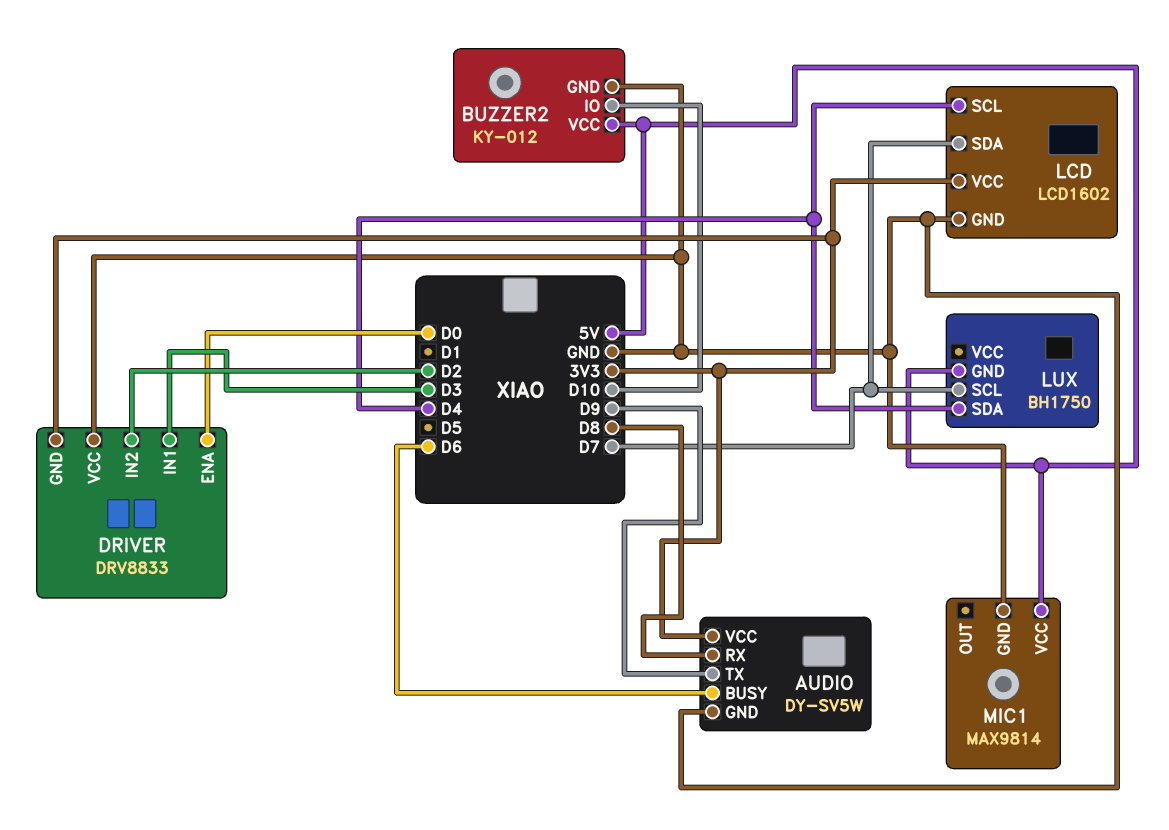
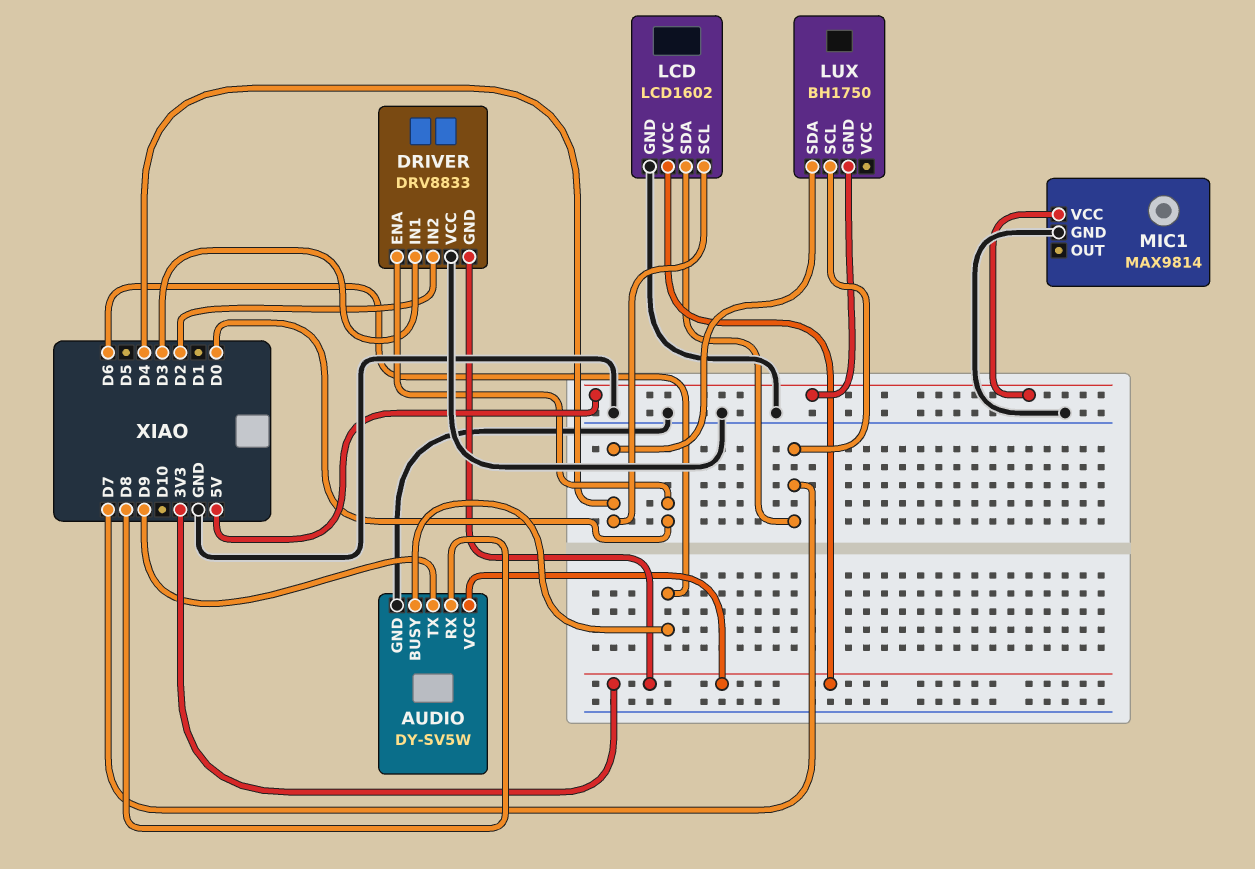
BUZZER2: KY-012 -> none
BUZZER2 pin GND: GND -> none
BUZZER2 pin IO: D10 -> none
BUZZER2 pin VCC: 5V -> none

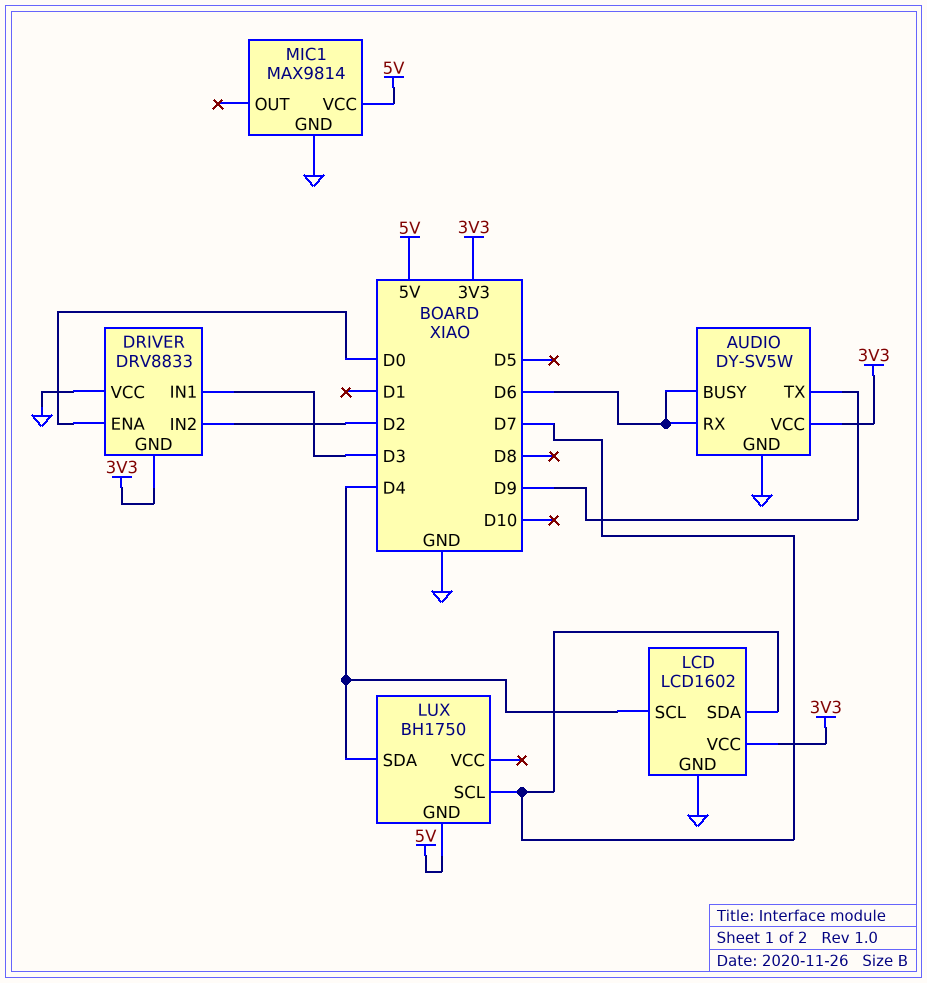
AUDIO pin RX: D8 -> D6

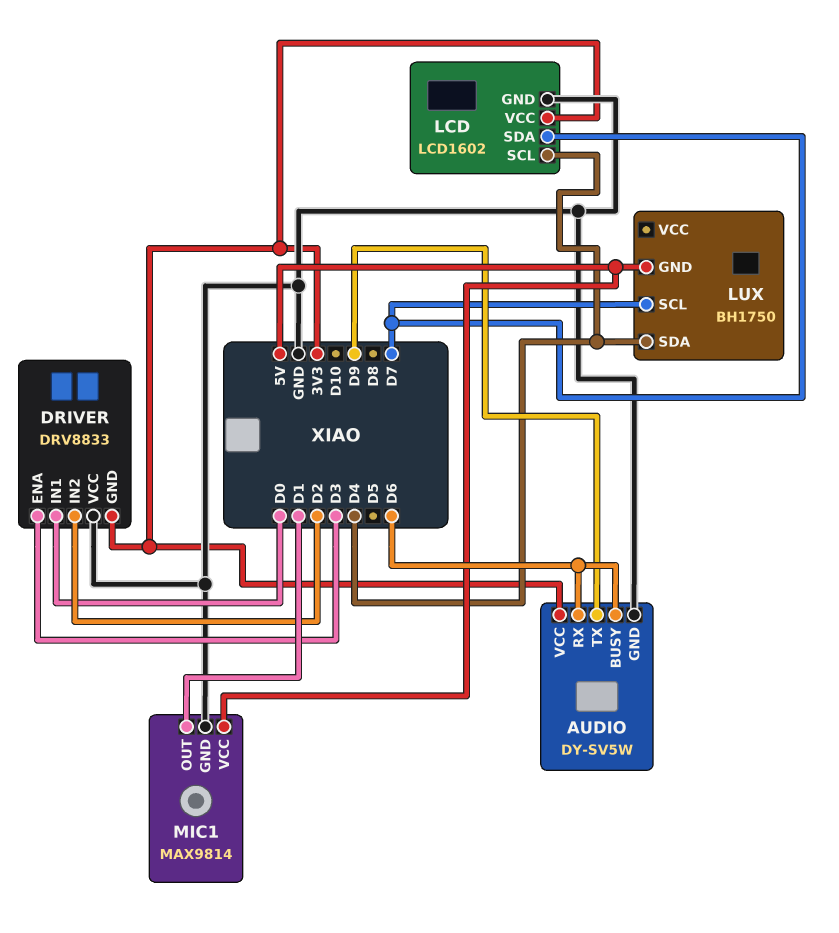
DRIVER pin ENA: D0 -> D3
DRIVER pin IN1: D3 -> D0
MIC1 pin OUT: none -> D1

